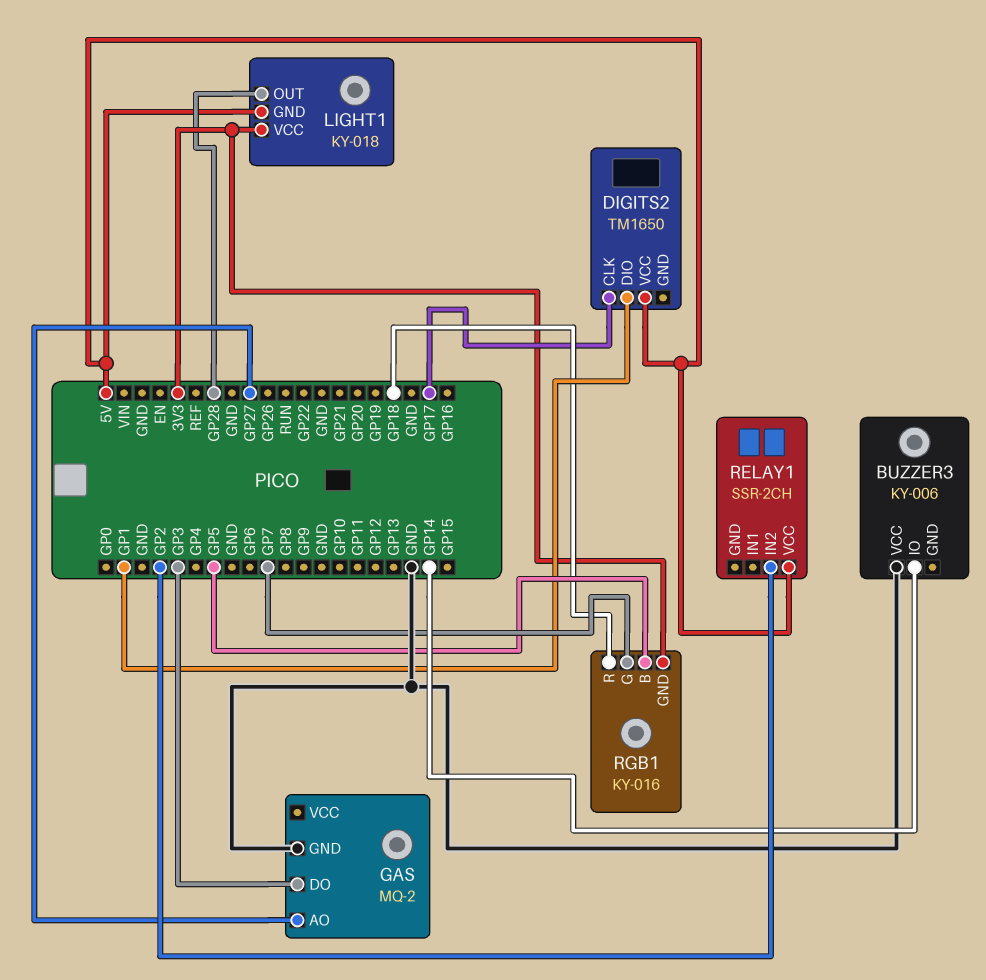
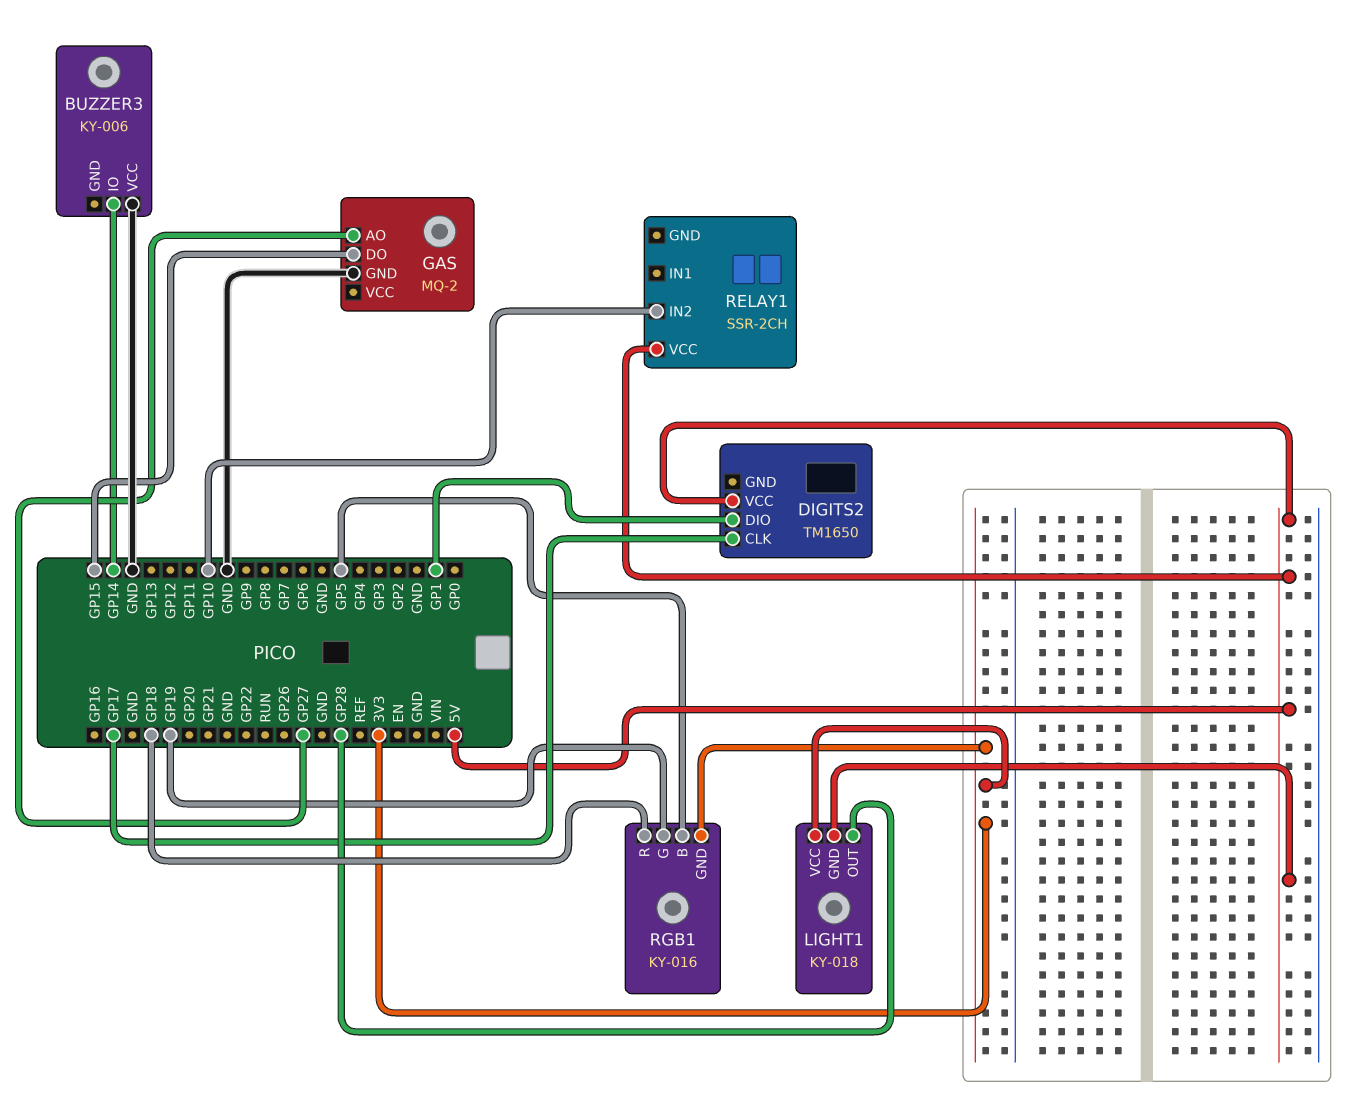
GAS pin DO: GP3 -> GP15
RELAY1 pin IN2: GP2 -> GP10
RGB1 pin G: GP7 -> GP19

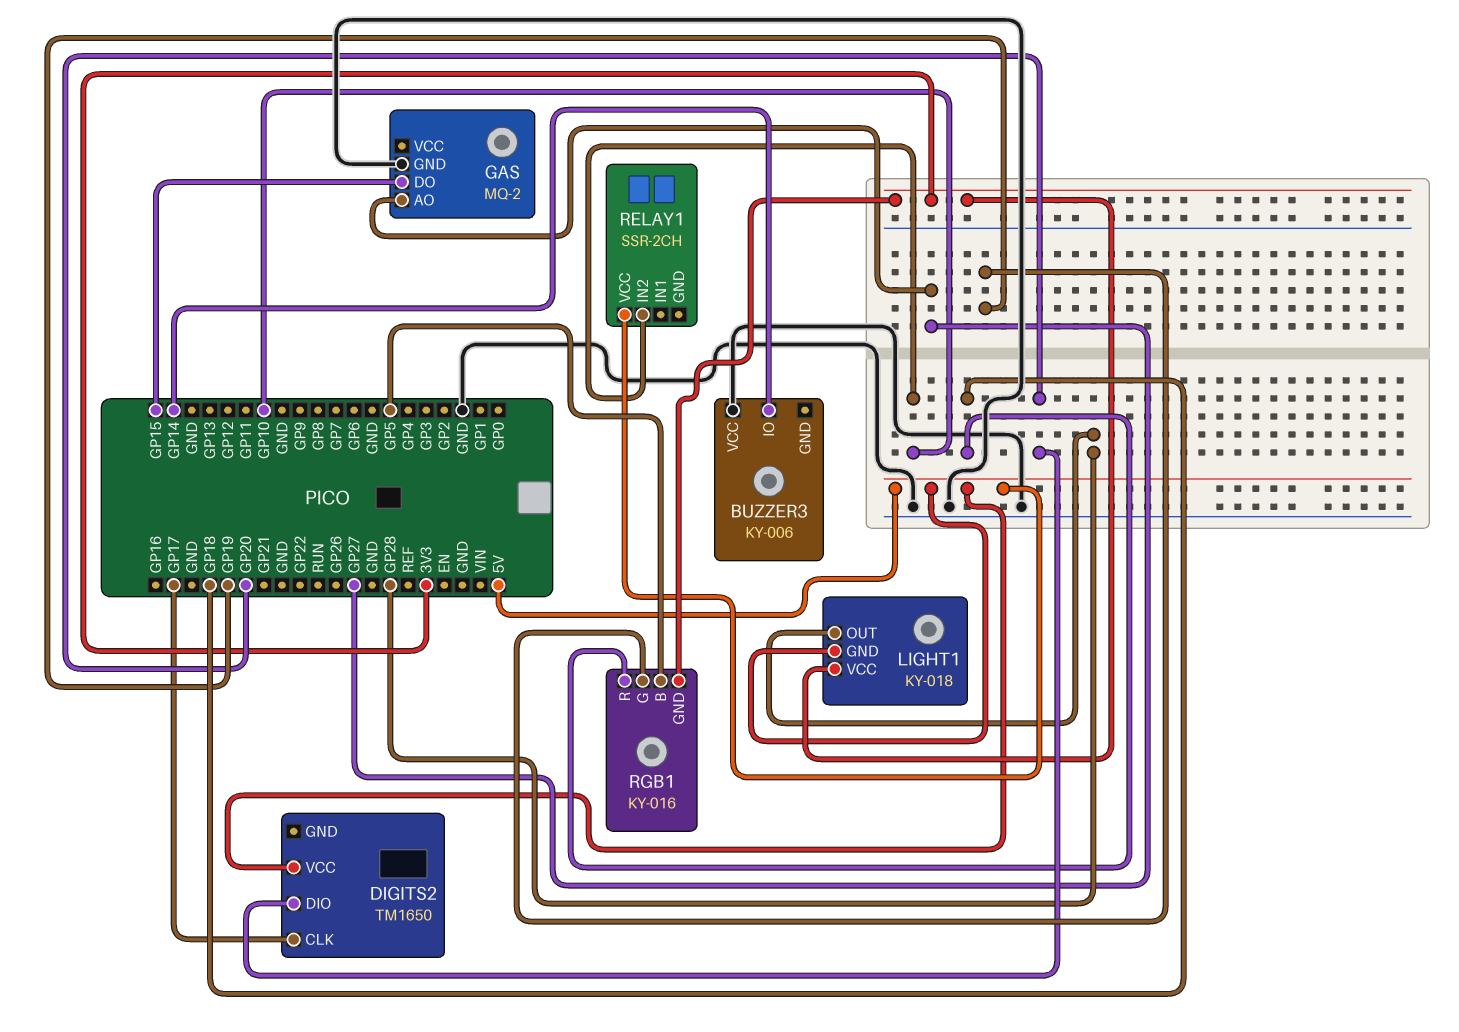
DIGITS2 pin DIO: GP1 -> GP20

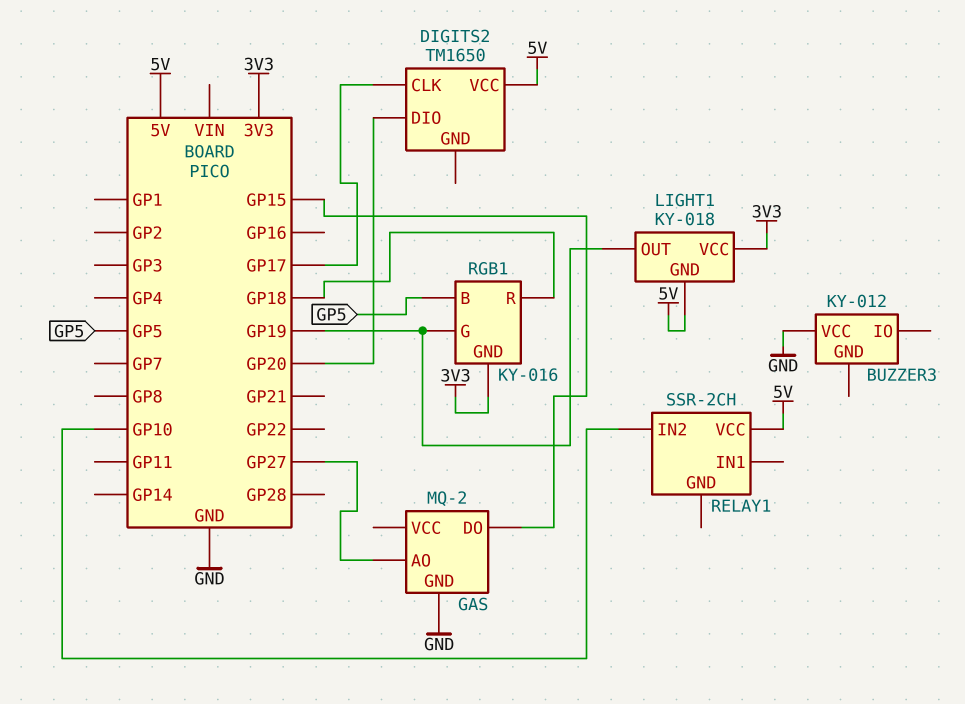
BUZZER3: KY-006 -> KY-012
BUZZER3 pin IO: GP14 -> none
LIGHT1 pin OUT: GP28 -> GP19

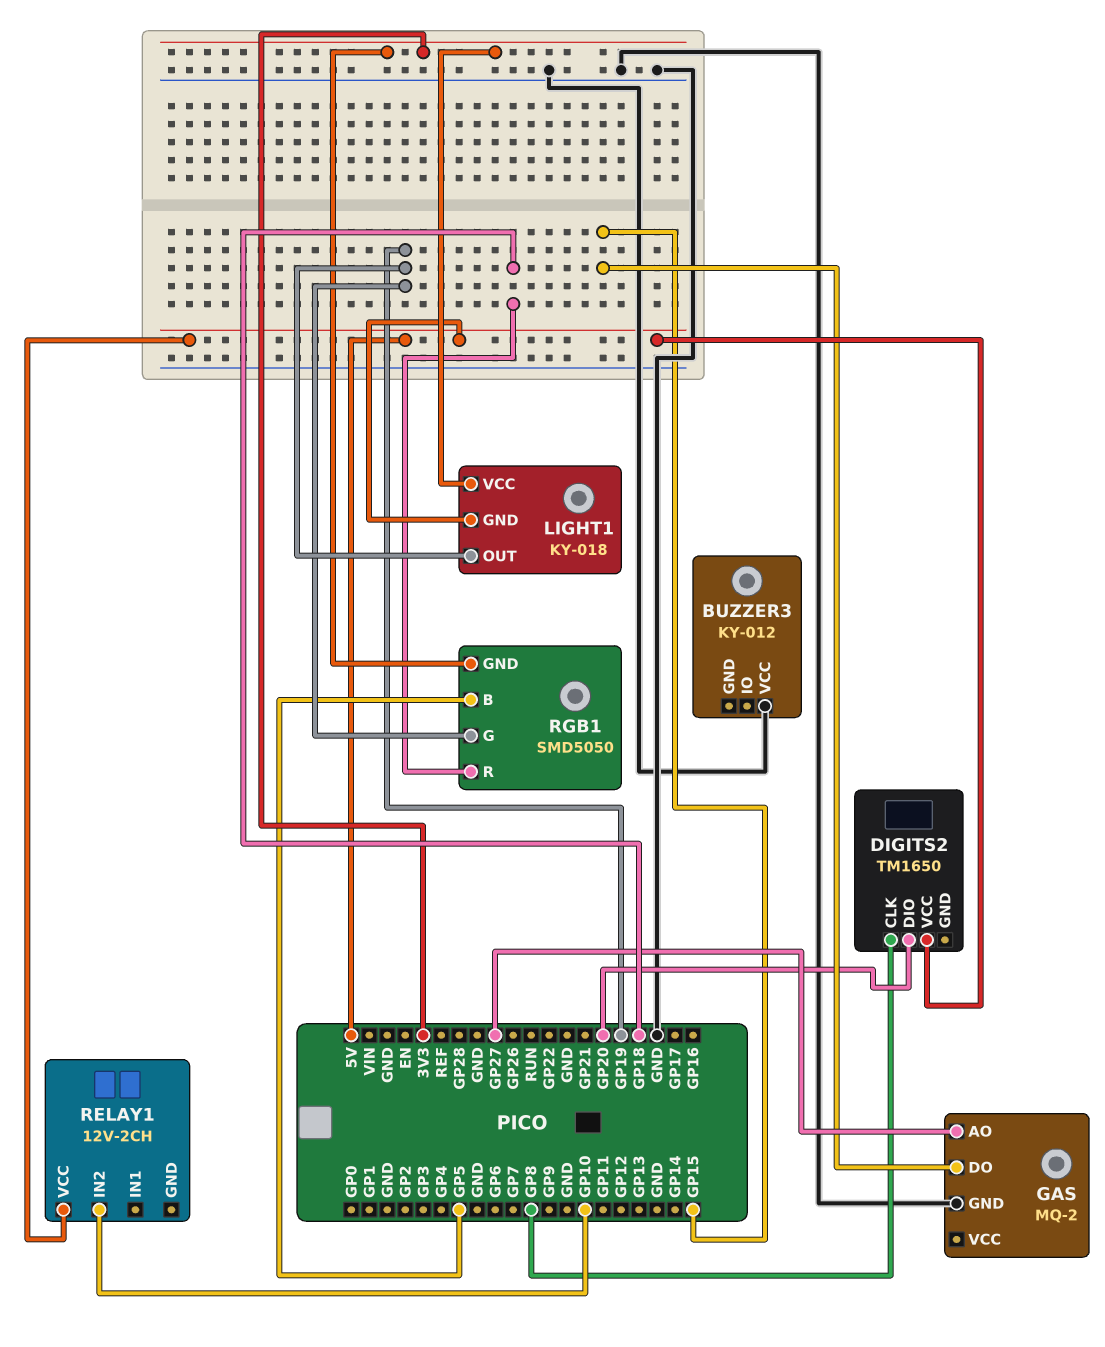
DIGITS2 pin CLK: GP17 -> GP8
RELAY1: SSR-2CH -> 12V-2CH
RGB1: KY-016 -> SMD5050

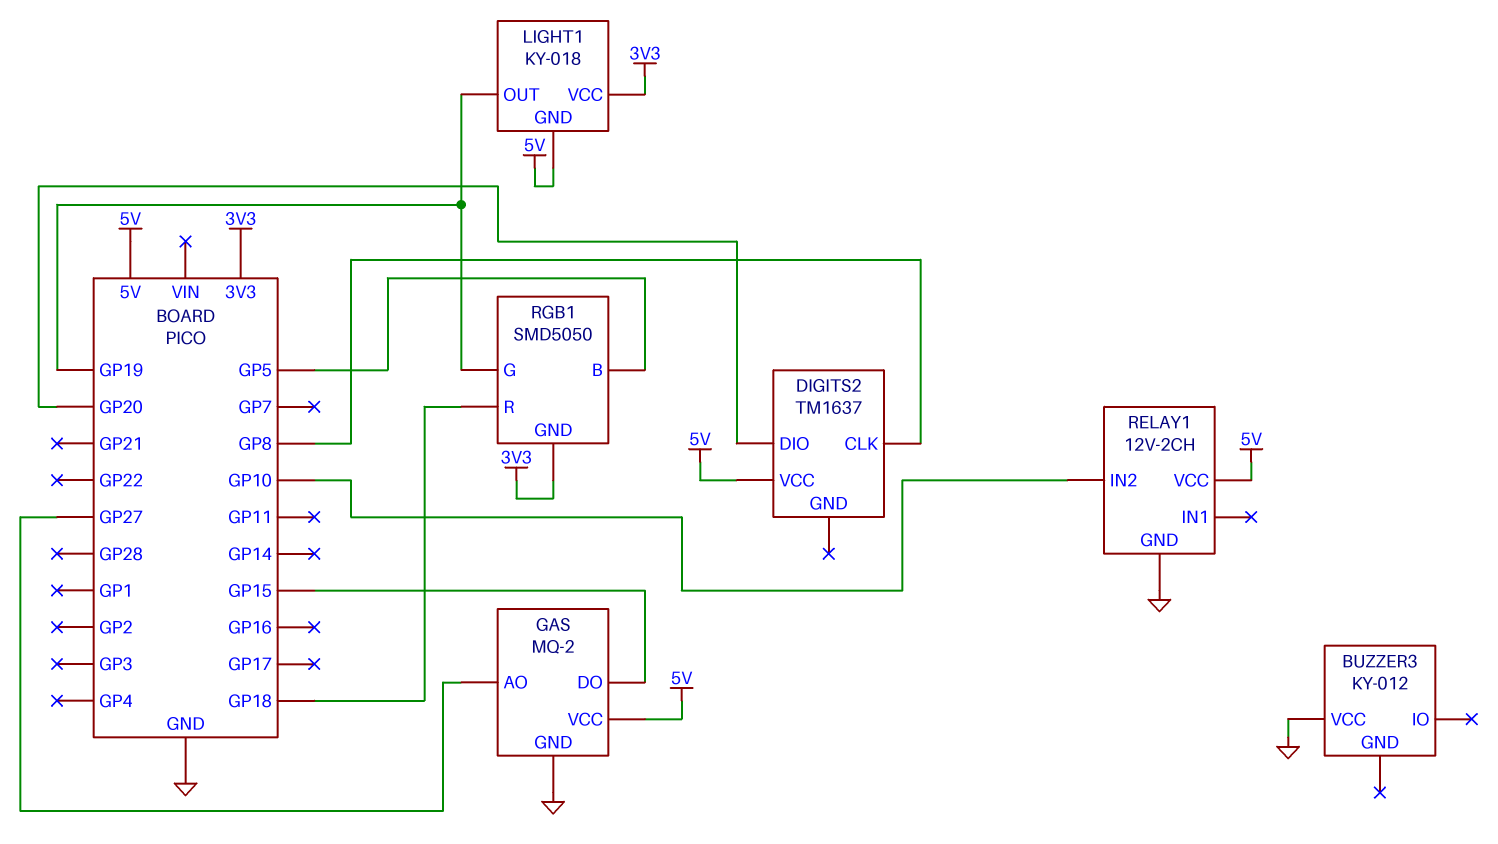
DIGITS2: TM1650 -> TM1637
GAS pin VCC: none -> 5V
RELAY1 pin GND: none -> GND

